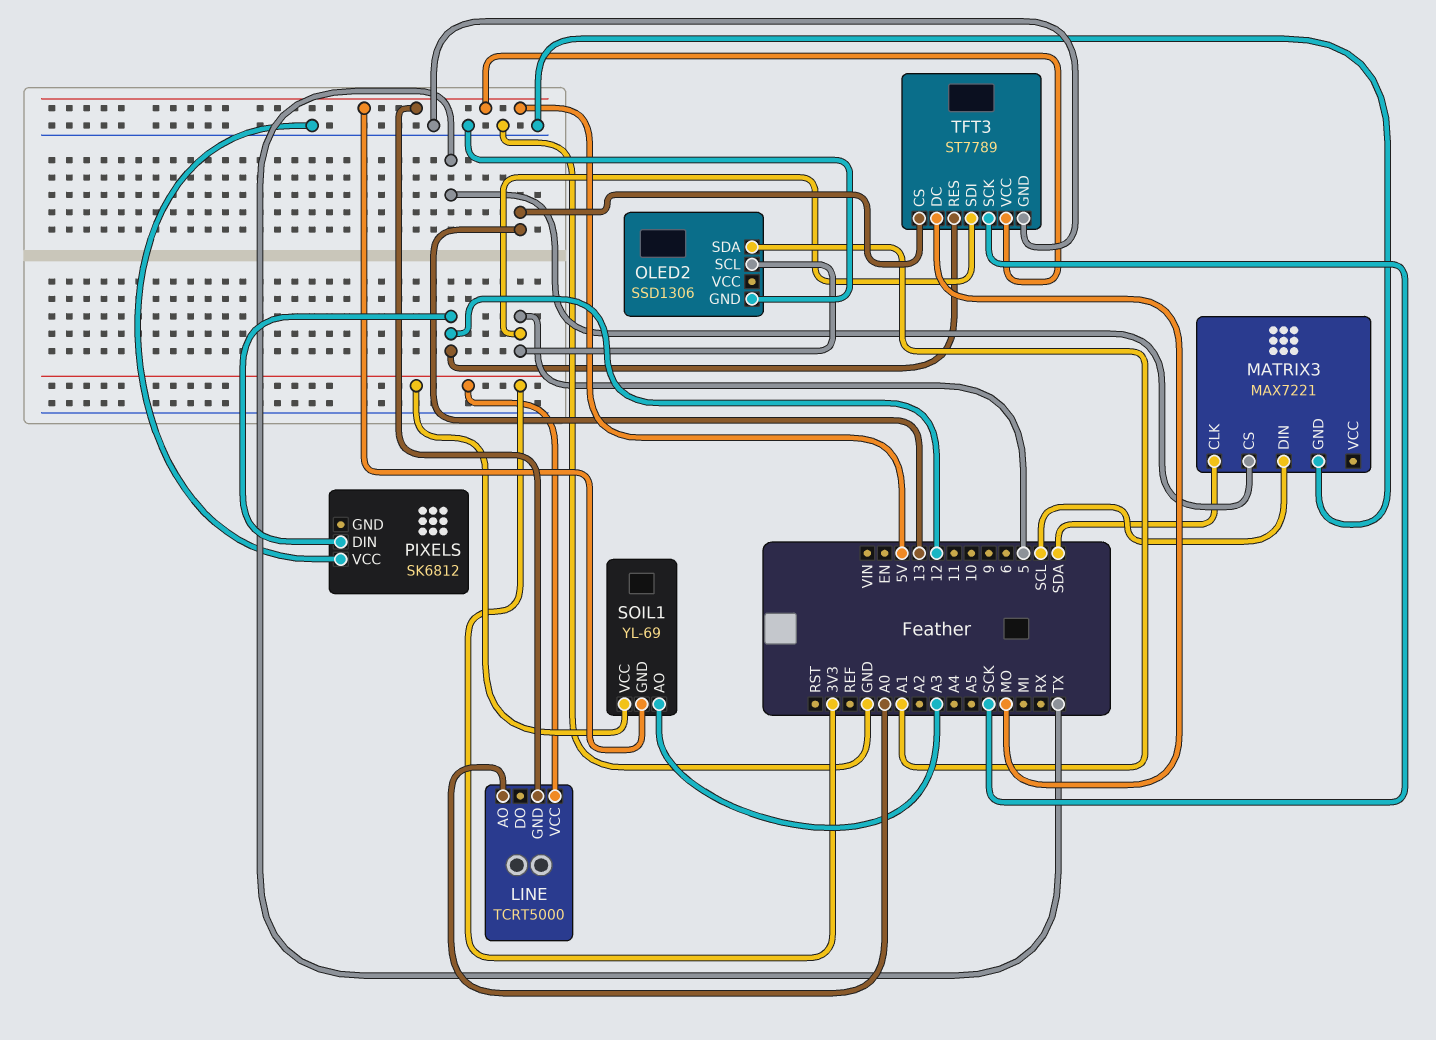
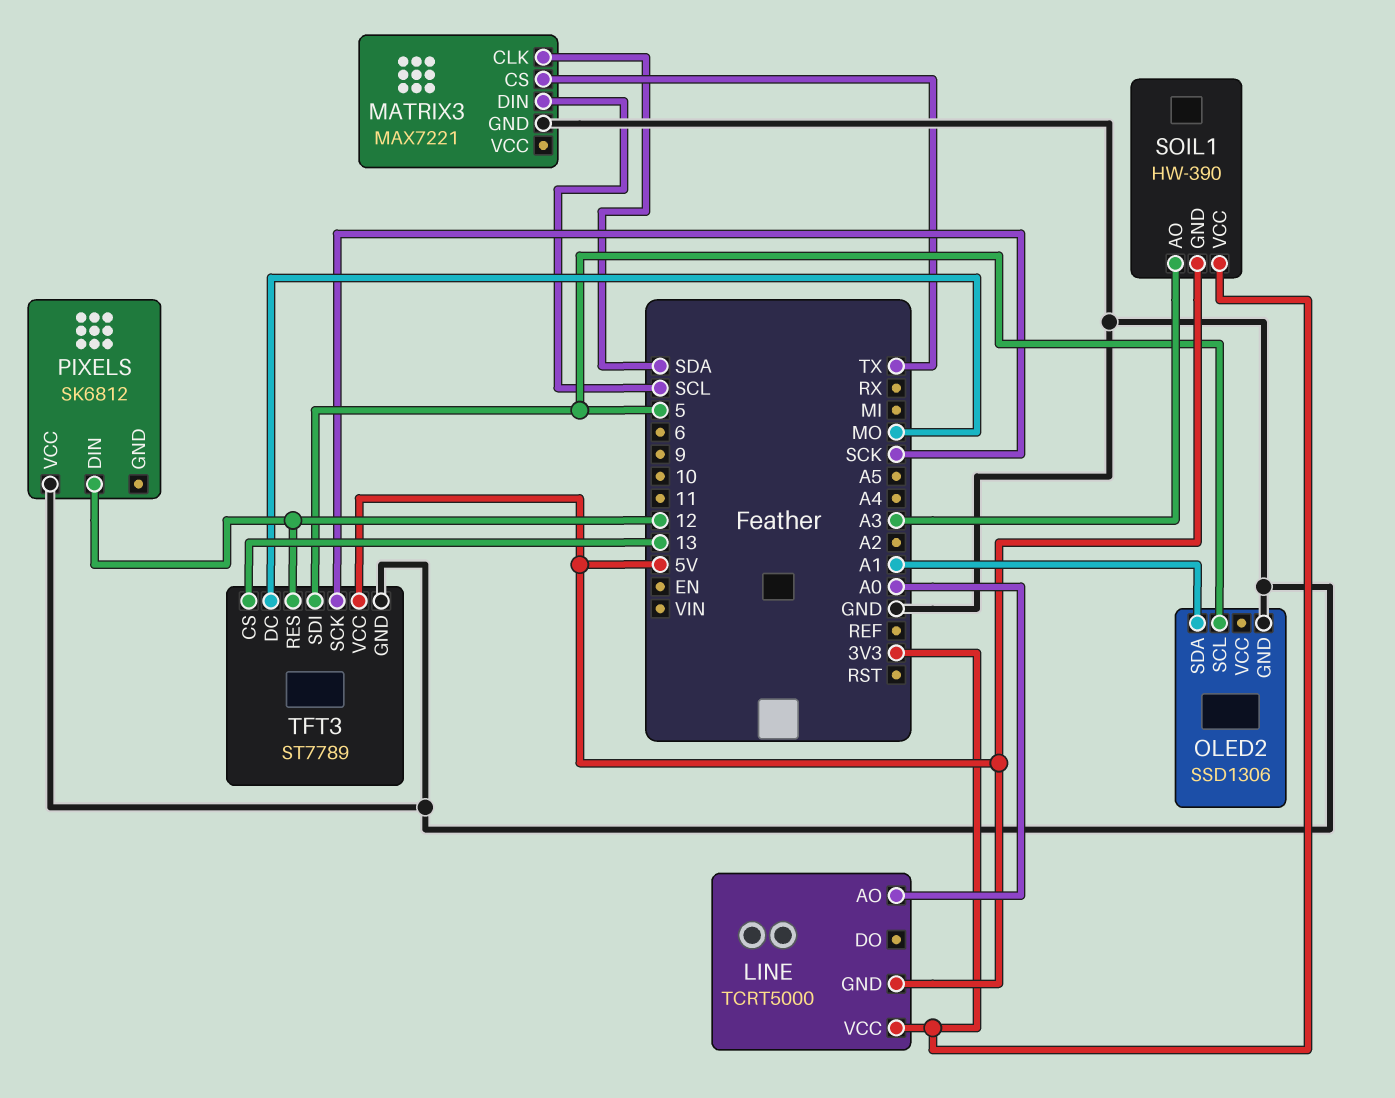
SOIL1: YL-69 -> HW-390

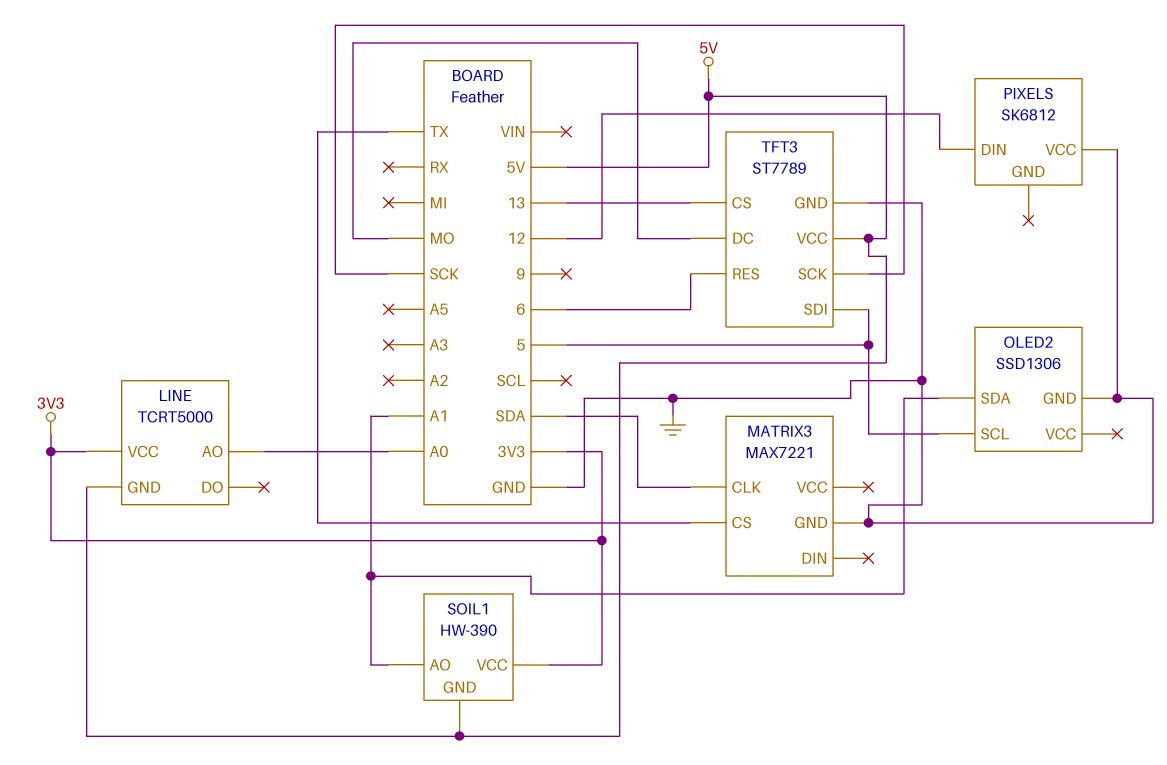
MATRIX3 pin DIN: SCL -> none
SOIL1 pin AO: A3 -> A1
TFT3 pin RES: 12 -> 6

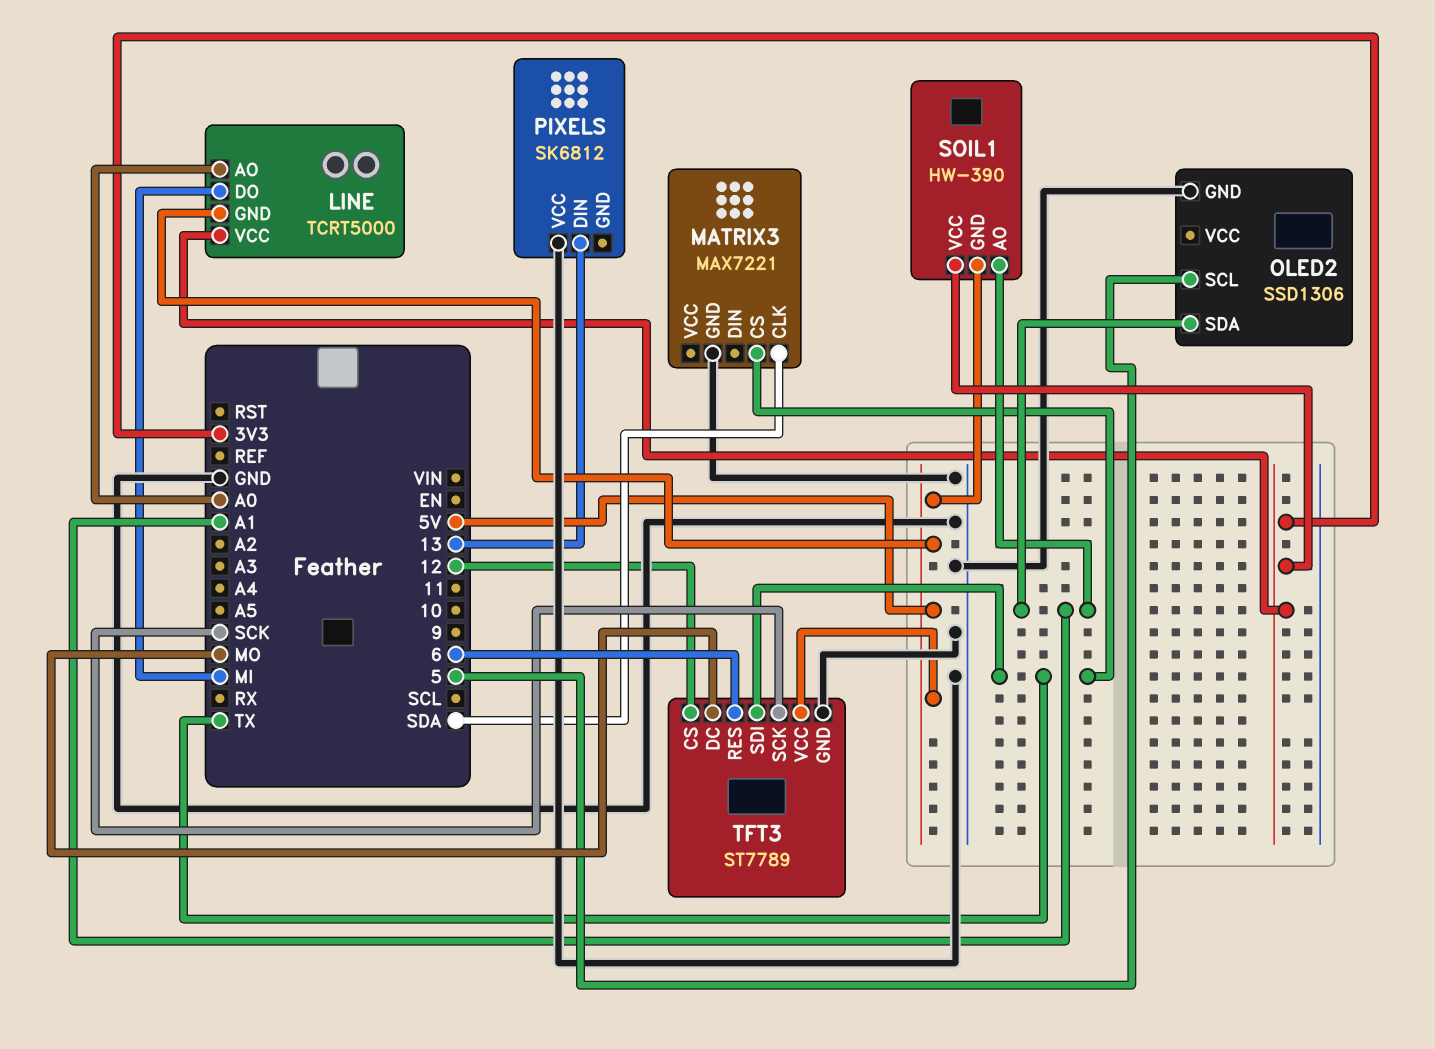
LINE pin DO: none -> MI
PIXELS pin DIN: 12 -> 13
TFT3 pin CS: 13 -> 12
TFT3 pin SDI: 5 -> TX

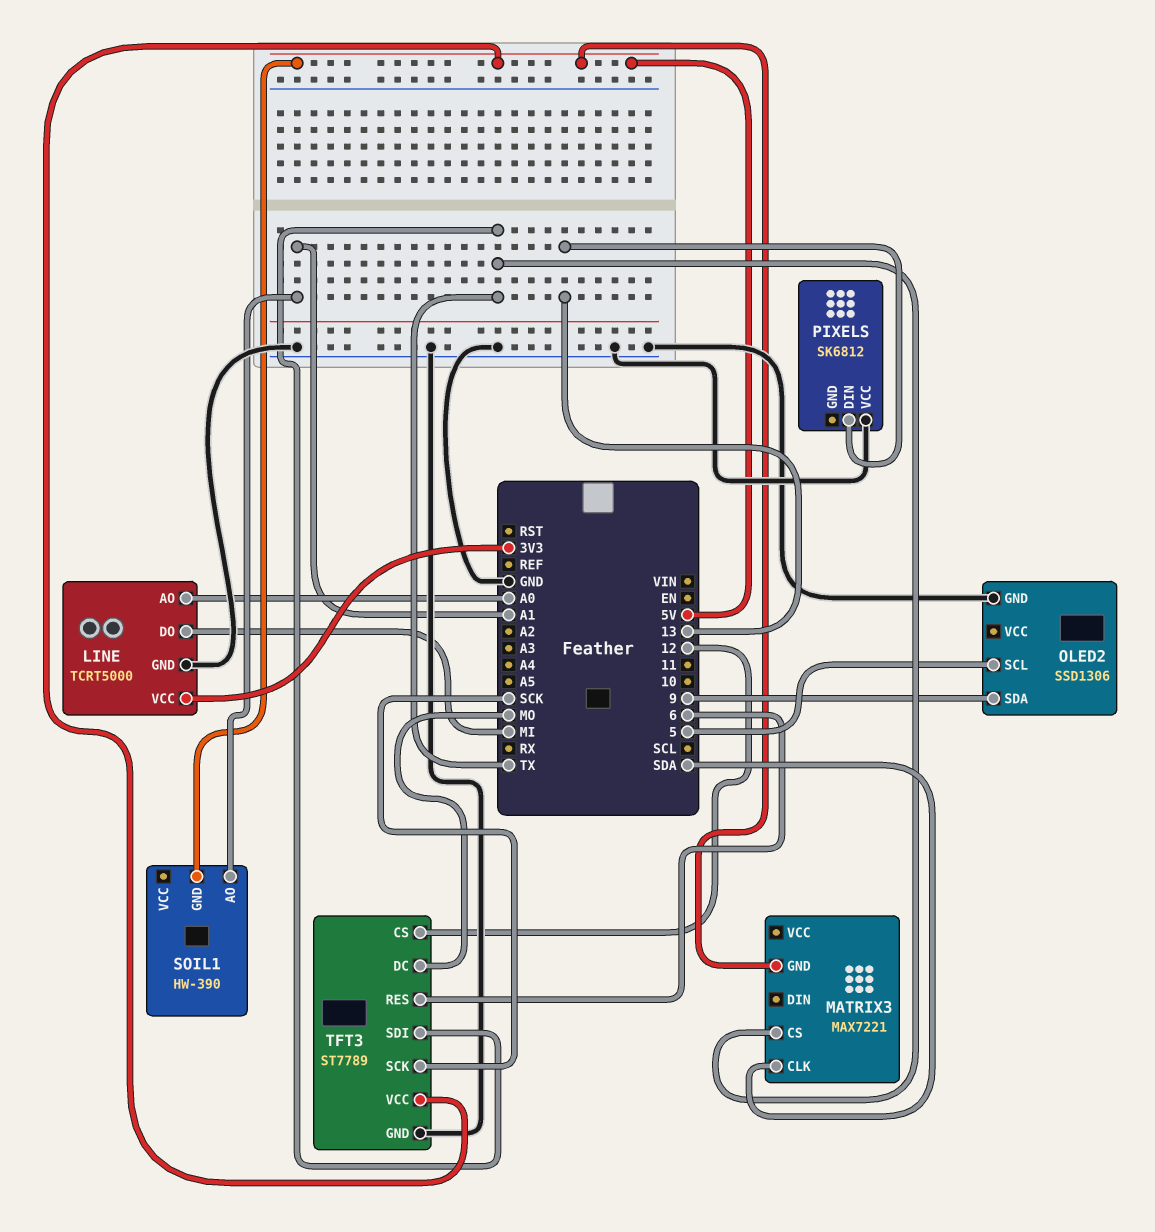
LINE pin GND: 5V -> GND
MATRIX3 pin GND: GND -> 5V
OLED2 pin SDA: A1 -> 9
SOIL1 pin VCC: 3V3 -> none

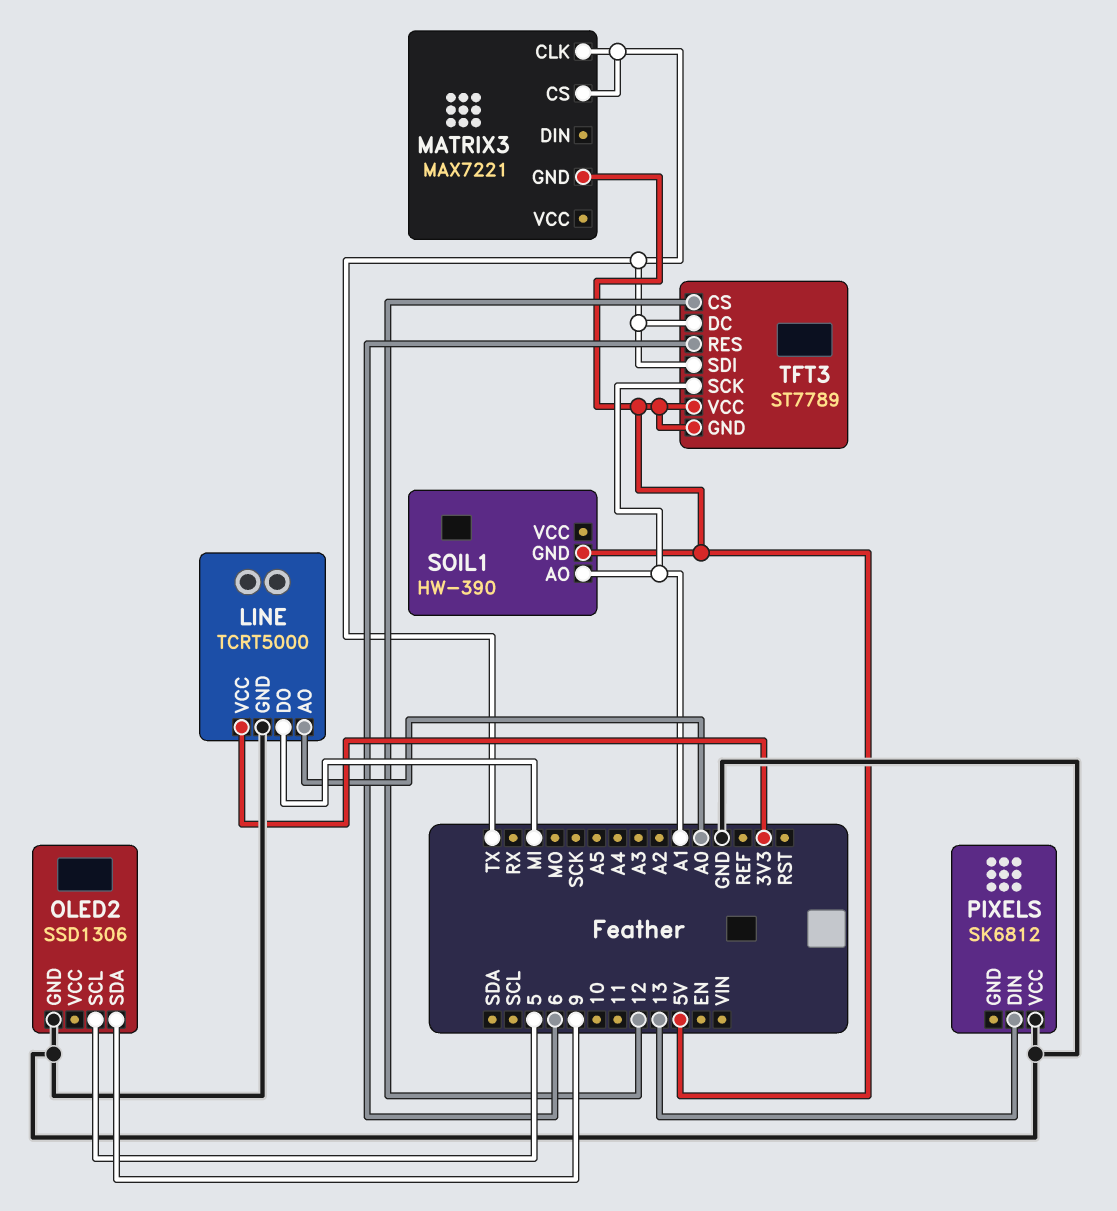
MATRIX3 pin CLK: SDA -> TX
TFT3 pin DC: MO -> TX
TFT3 pin GND: GND -> 5V
TFT3 pin SCK: SCK -> A1

